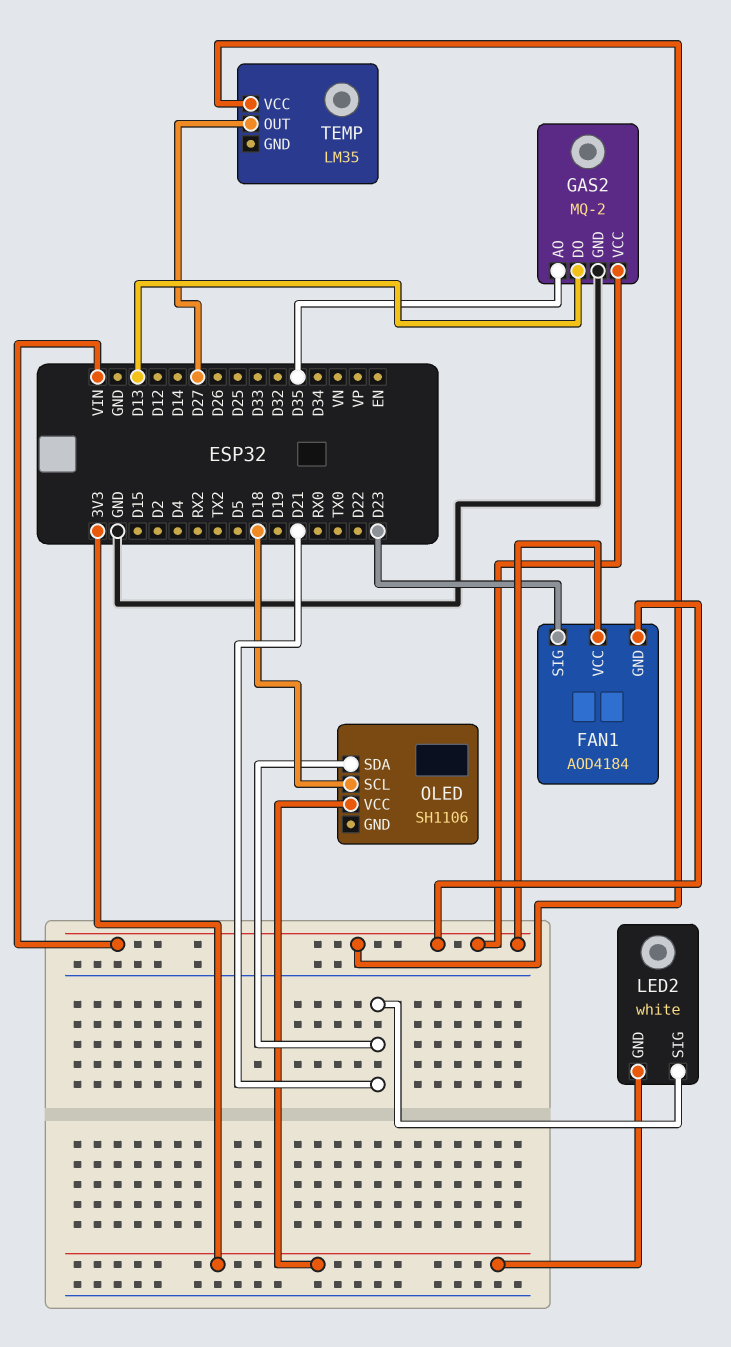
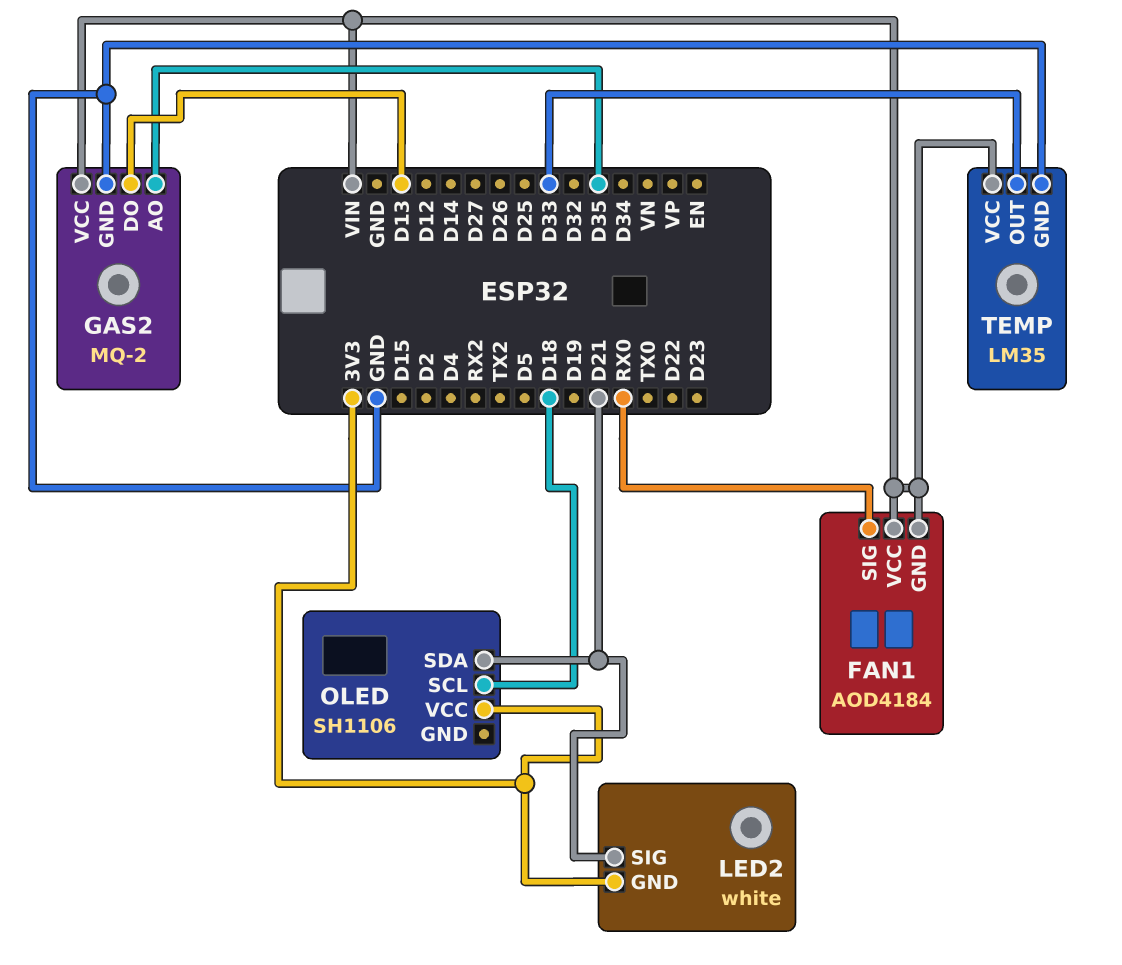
FAN1 pin SIG: D23 -> RX0
TEMP pin GND: none -> GND
TEMP pin OUT: D27 -> D33

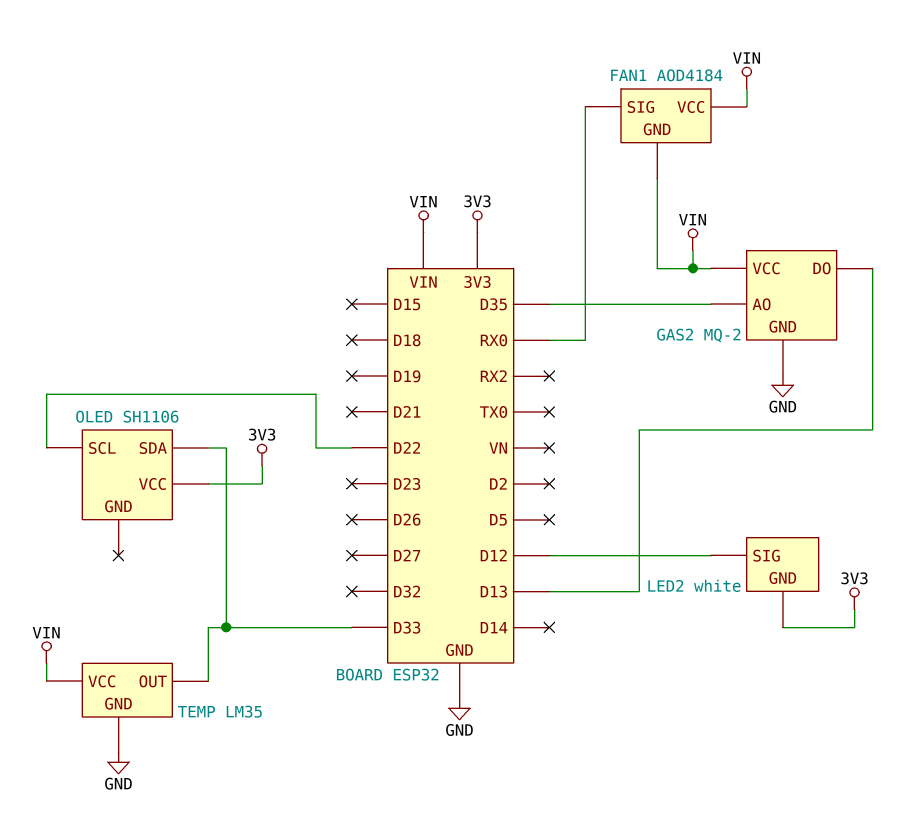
LED2 pin SIG: D21 -> D12
OLED pin SCL: D18 -> D22
OLED pin SDA: D21 -> D33

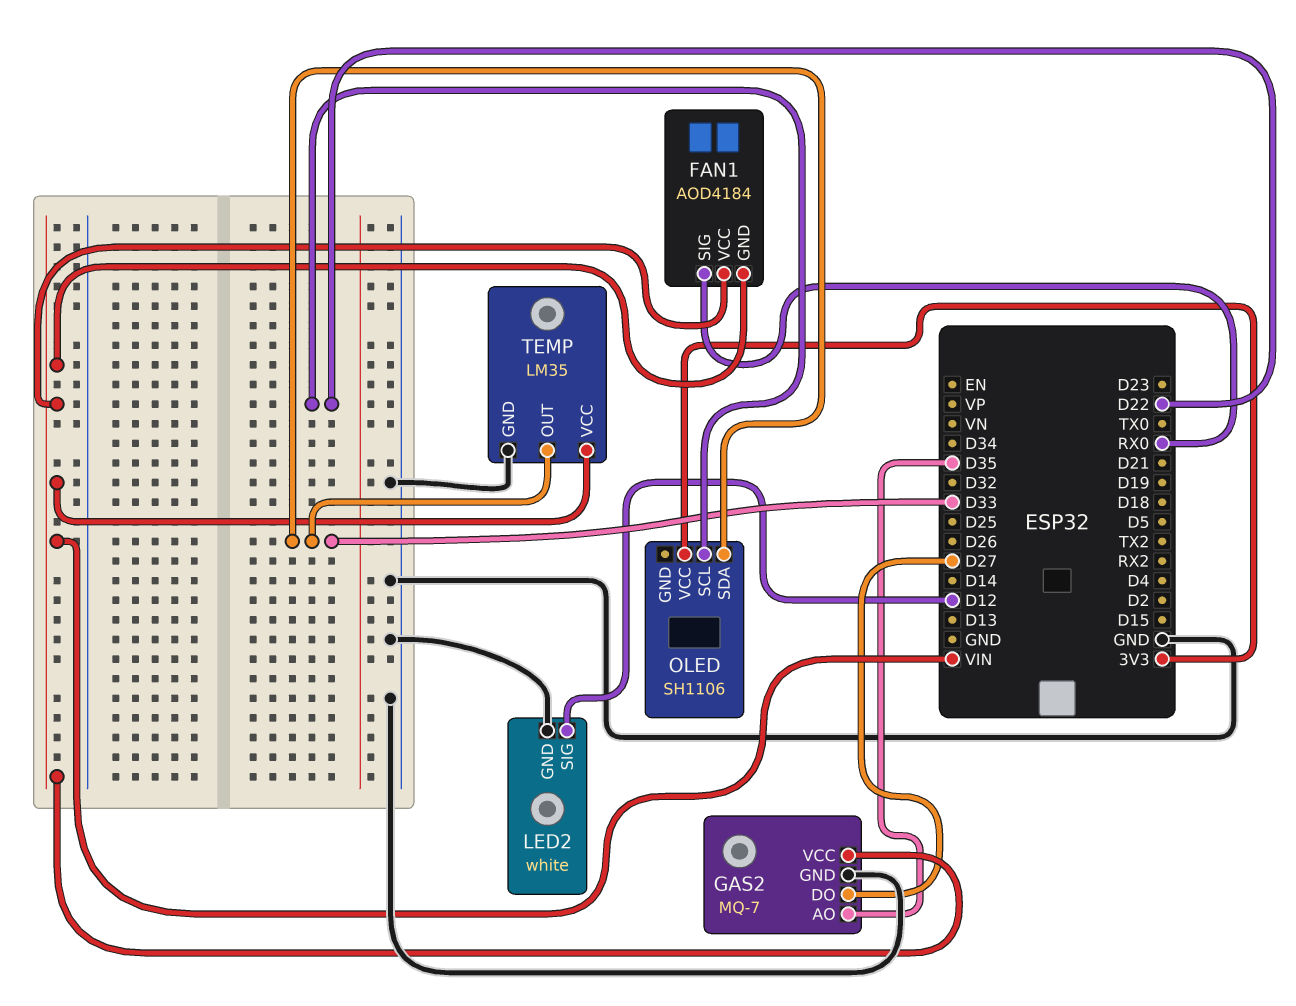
GAS2: MQ-2 -> MQ-7
GAS2 pin DO: D13 -> D27
LED2 pin GND: 3V3 -> GND

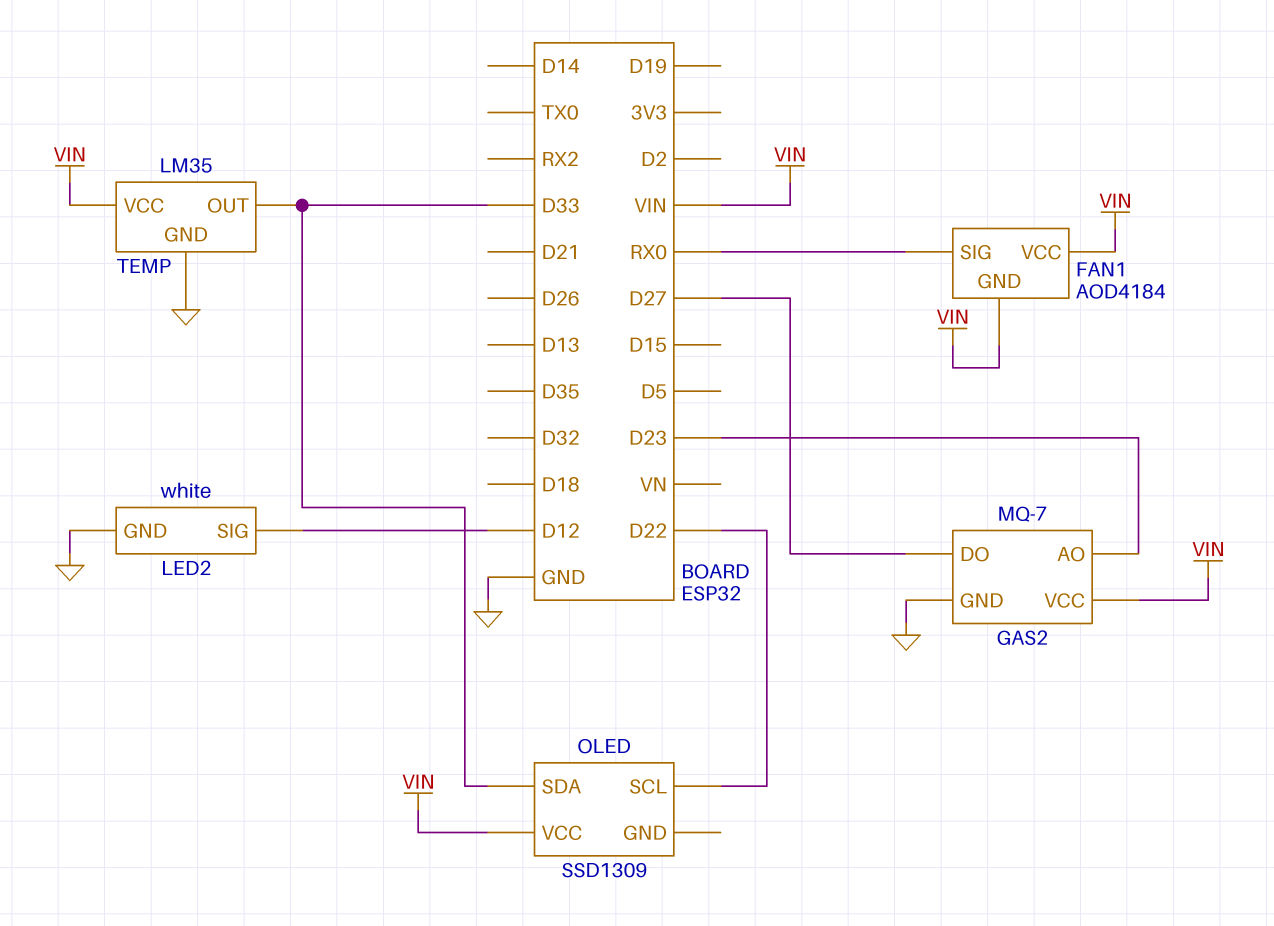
GAS2 pin AO: D35 -> D23
OLED: SH1106 -> SSD1309
OLED pin VCC: 3V3 -> VIN

